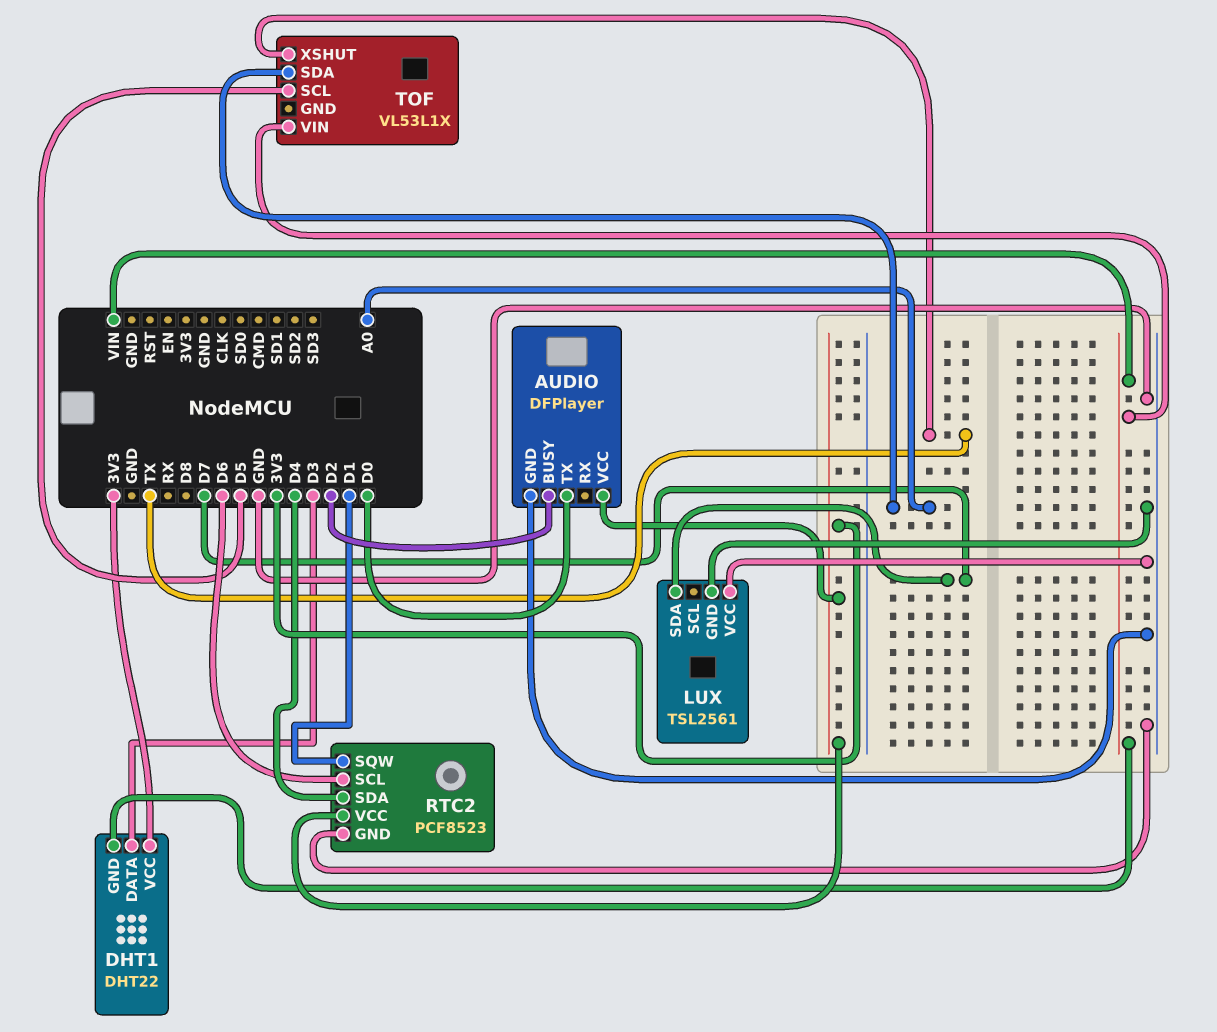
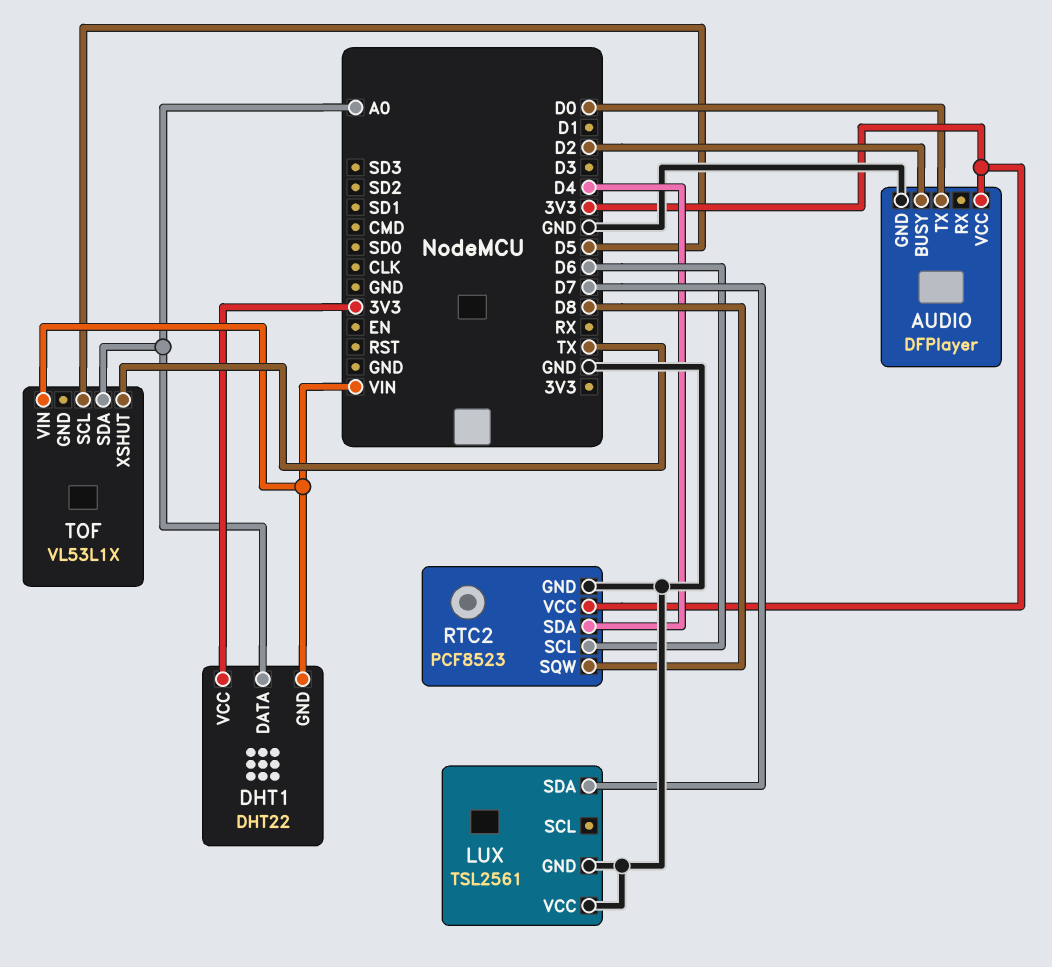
DHT1 pin DATA: D3 -> A0
RTC2 pin SQW: D1 -> D8

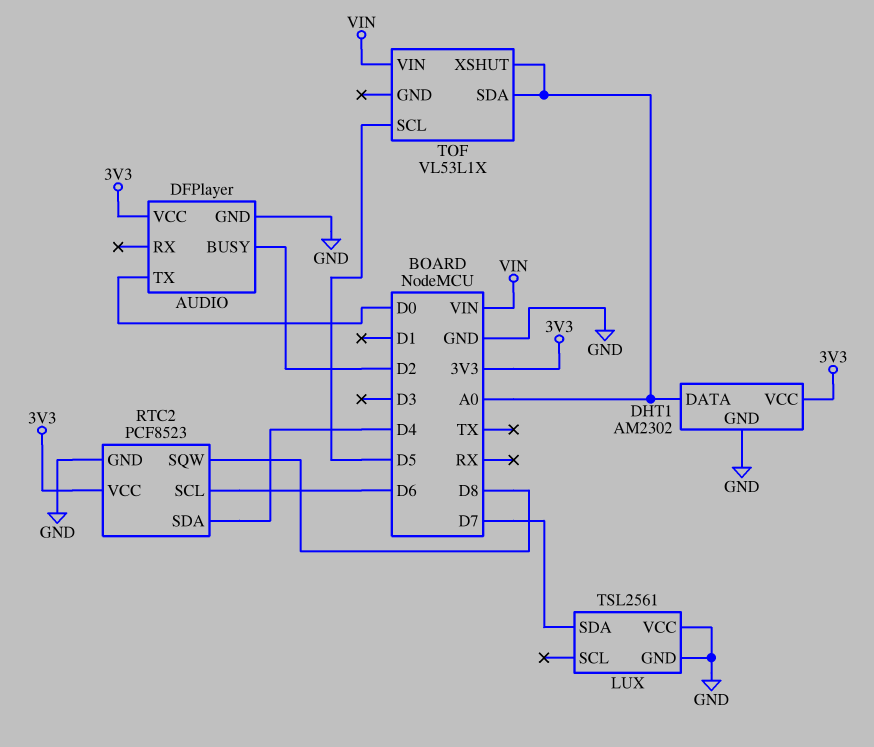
DHT1: DHT22 -> AM2302
DHT1 pin GND: VIN -> GND
TOF pin XSHUT: TX -> A0

